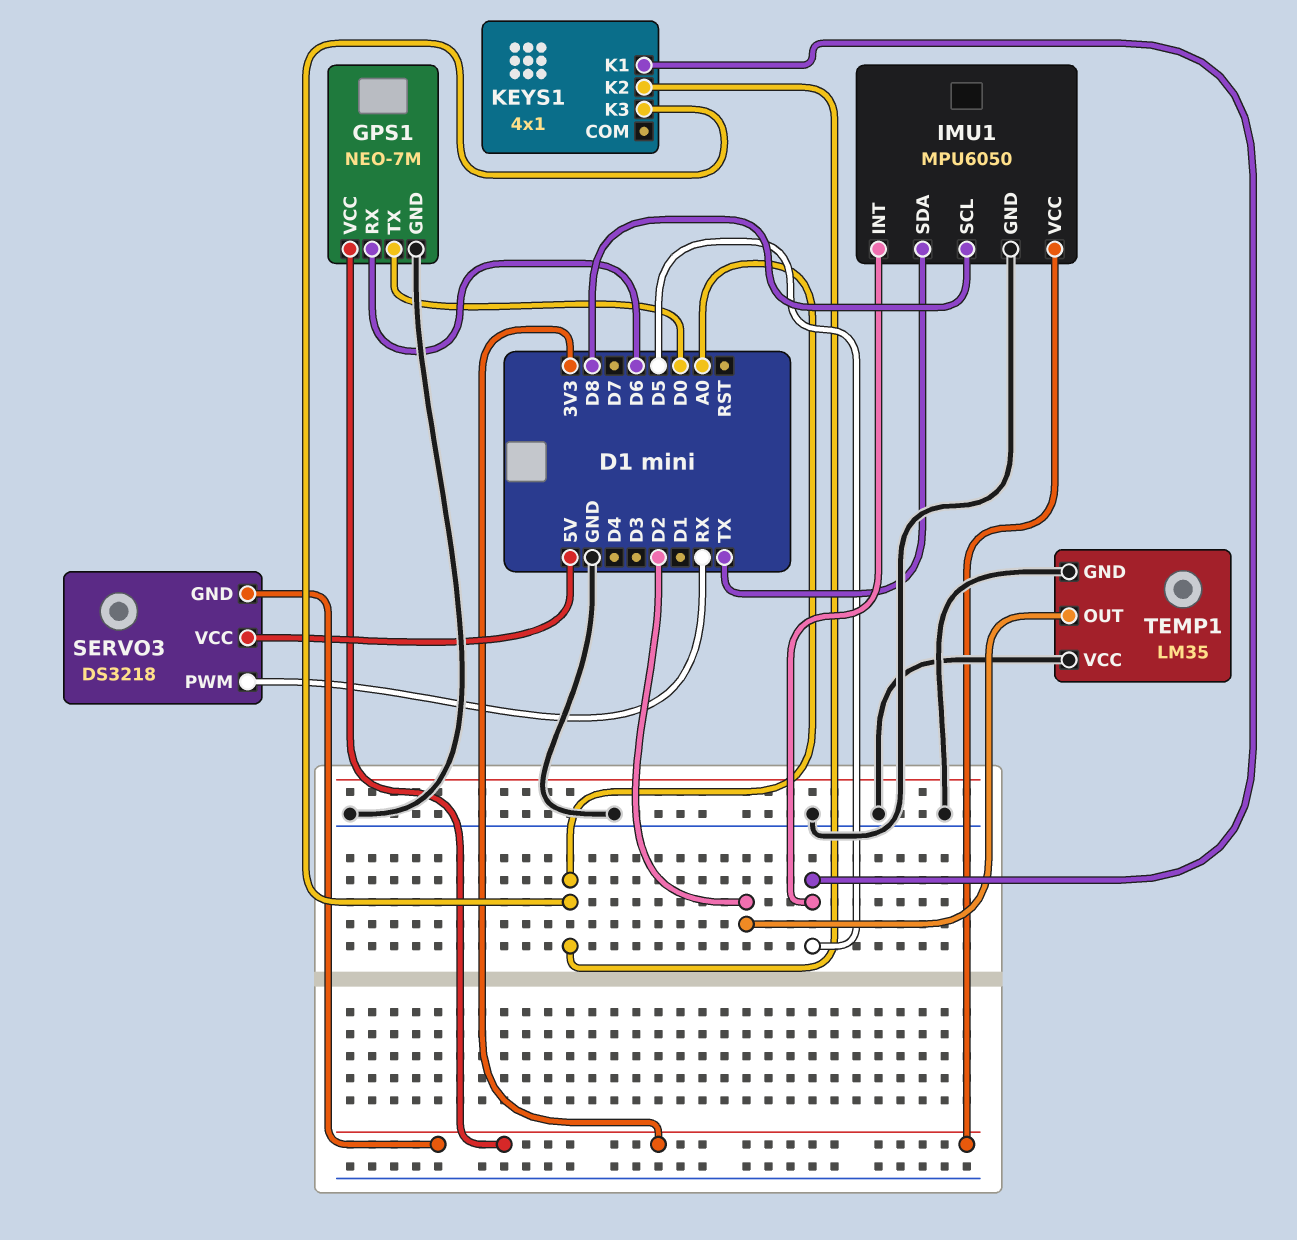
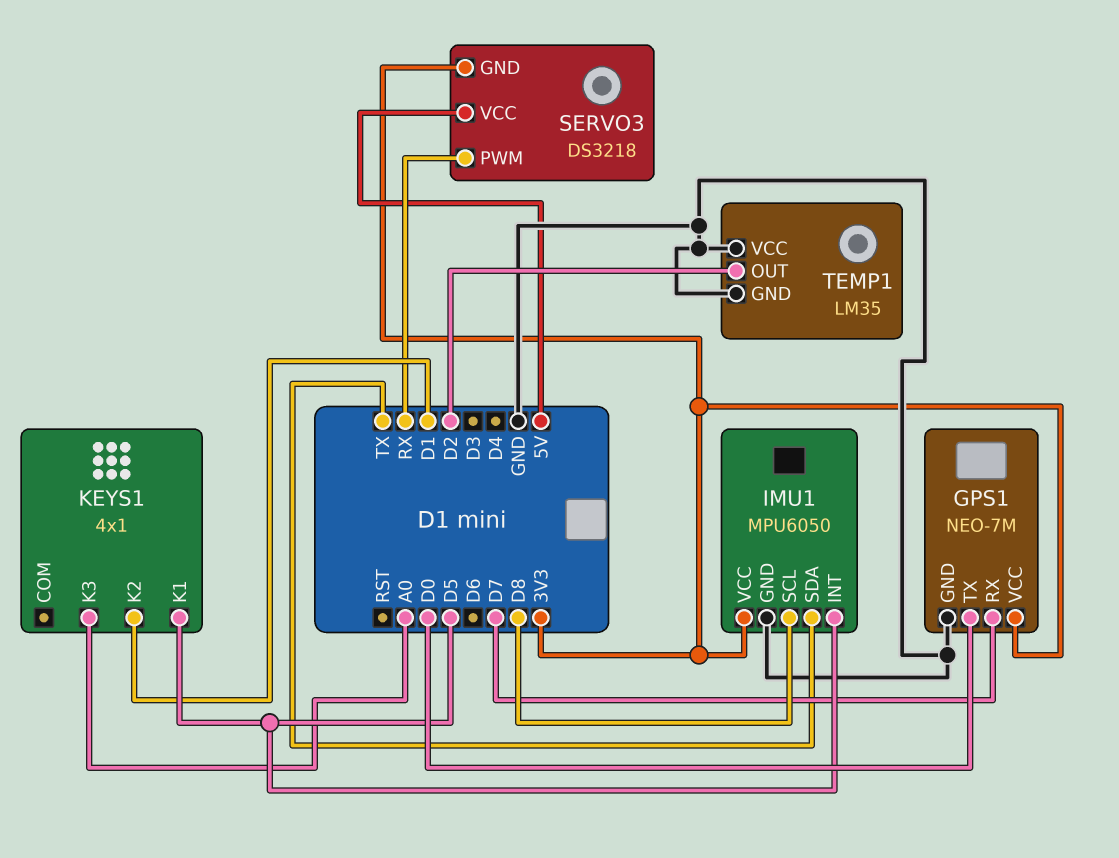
GPS1 pin RX: D6 -> D7
KEYS1 pin K2: A0 -> D1

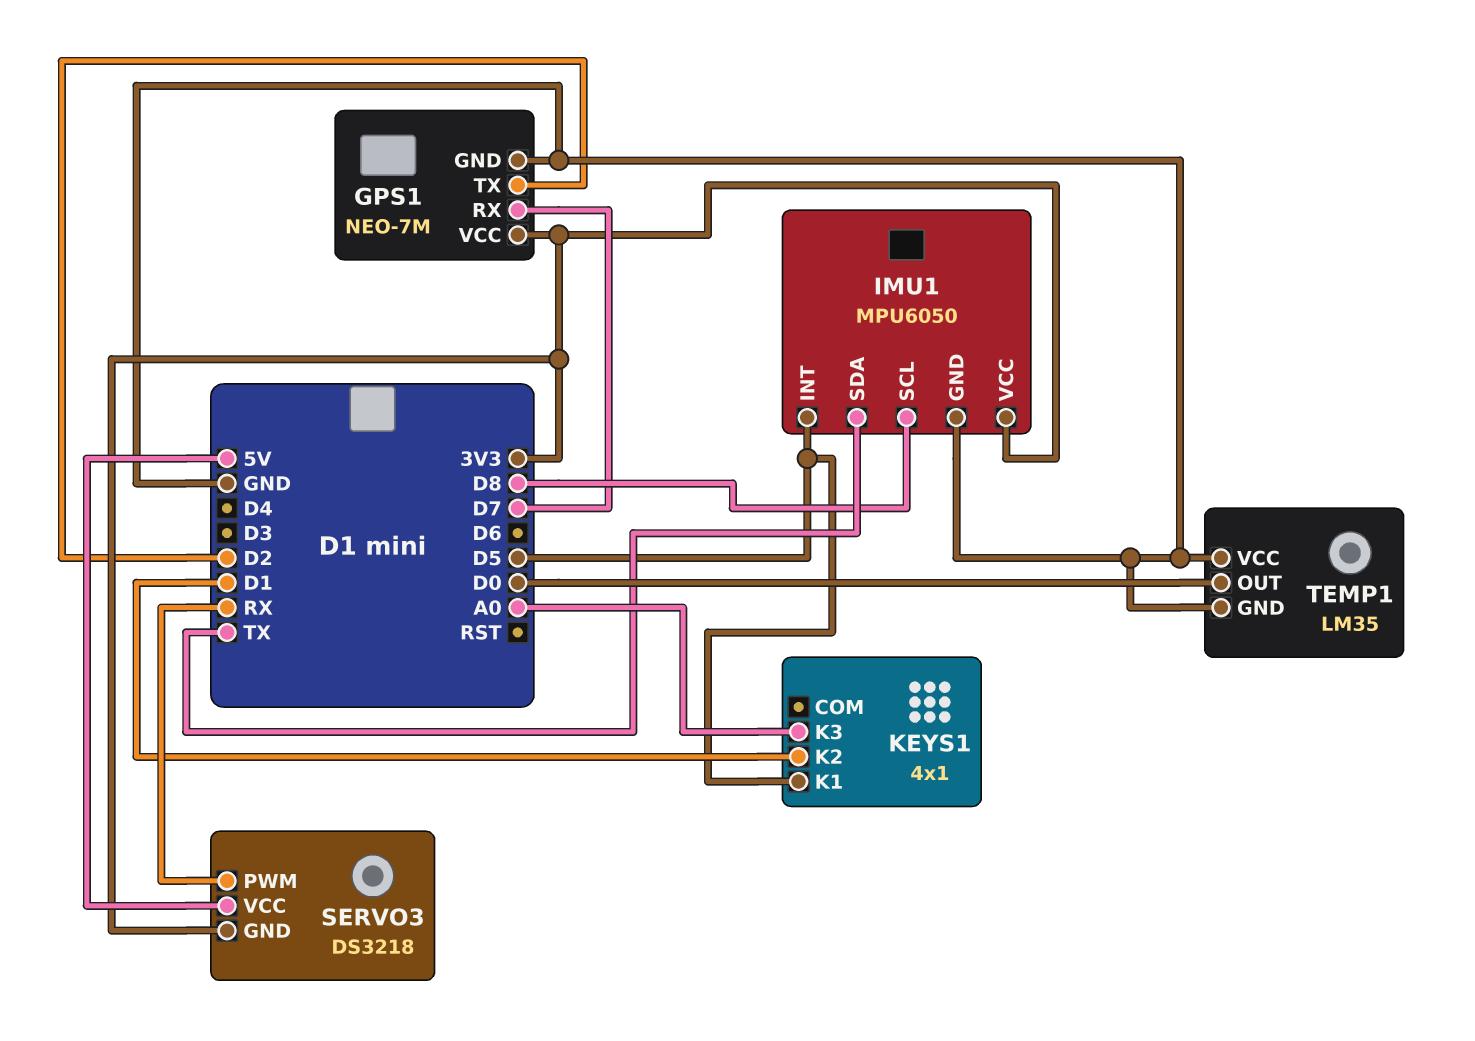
GPS1 pin TX: D0 -> D2
TEMP1 pin OUT: D2 -> D0

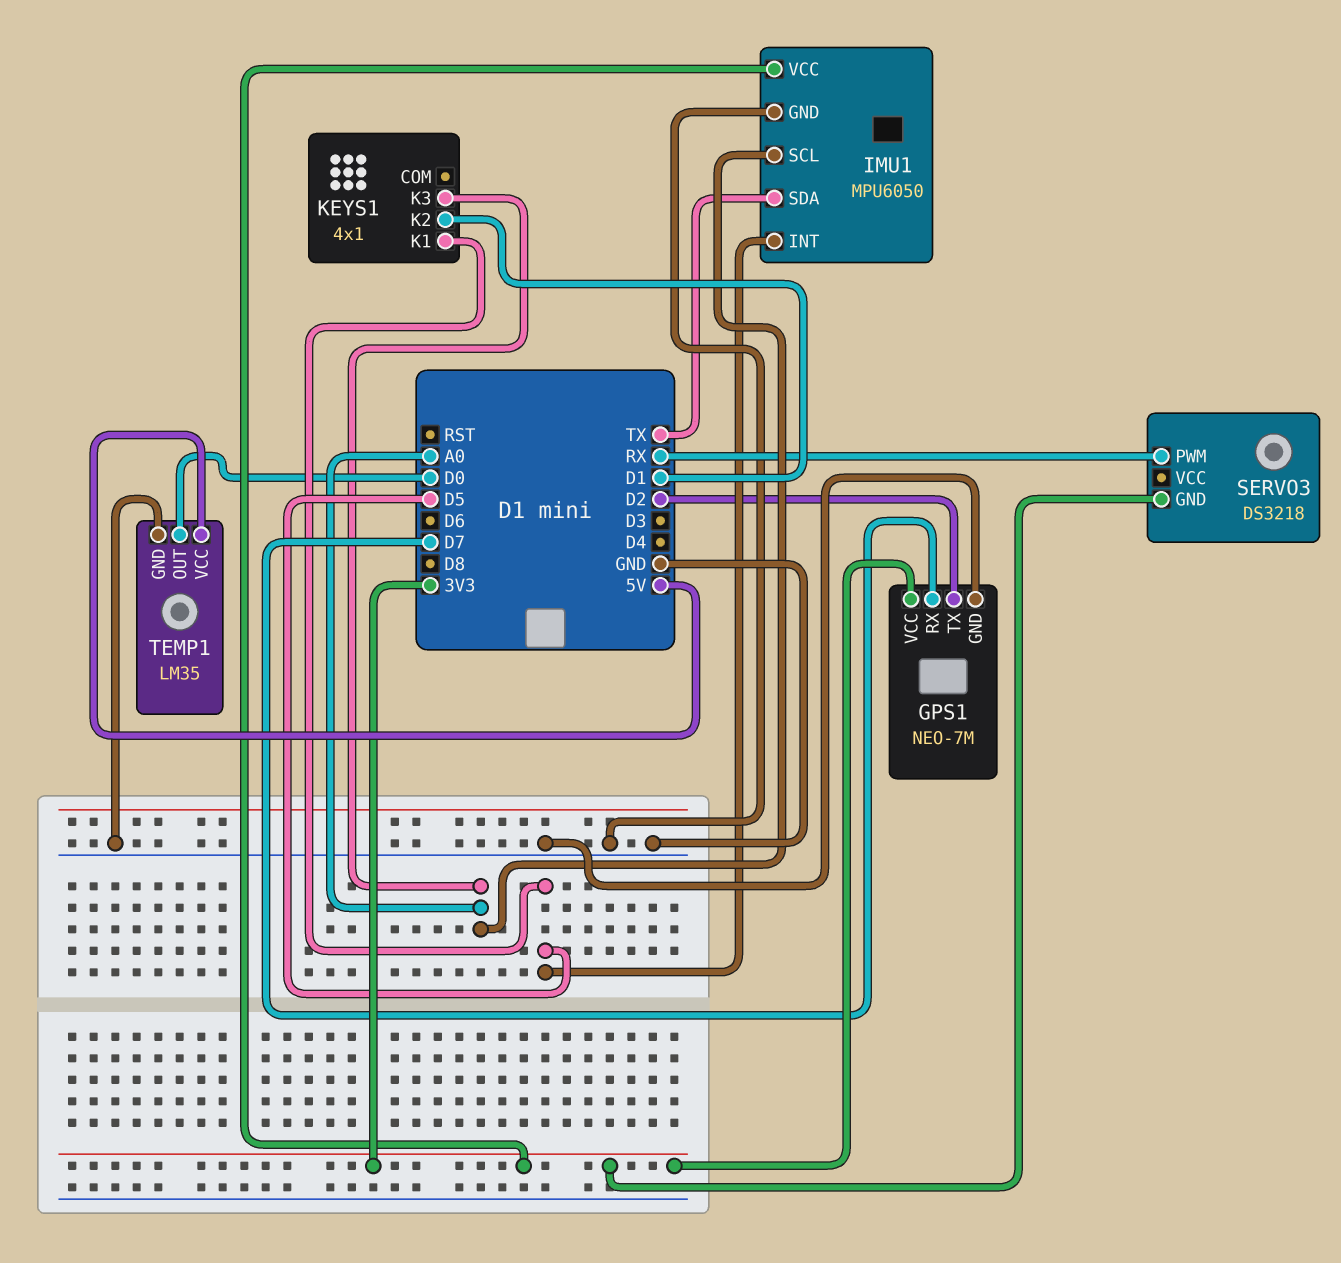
IMU1 pin SCL: D8 -> A0
SERVO3 pin VCC: 5V -> none
TEMP1 pin VCC: GND -> 5V

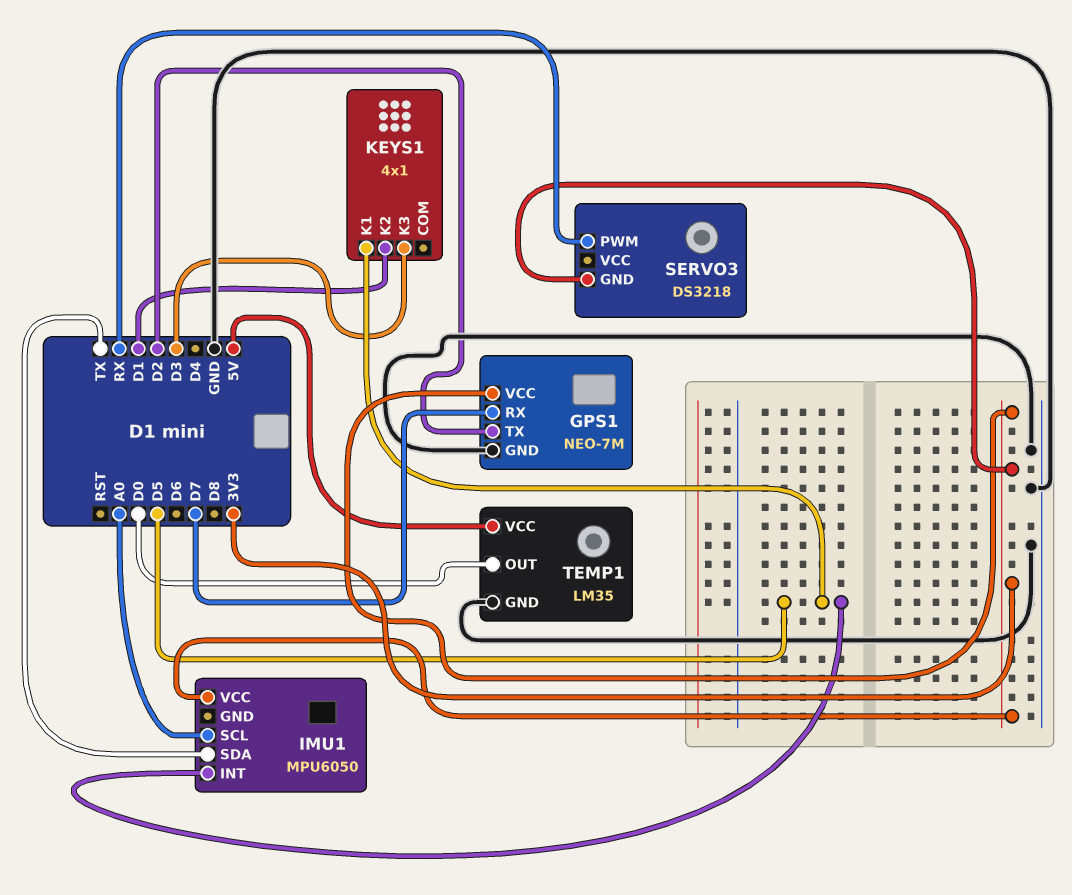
IMU1 pin GND: GND -> none
KEYS1 pin K3: A0 -> D3

